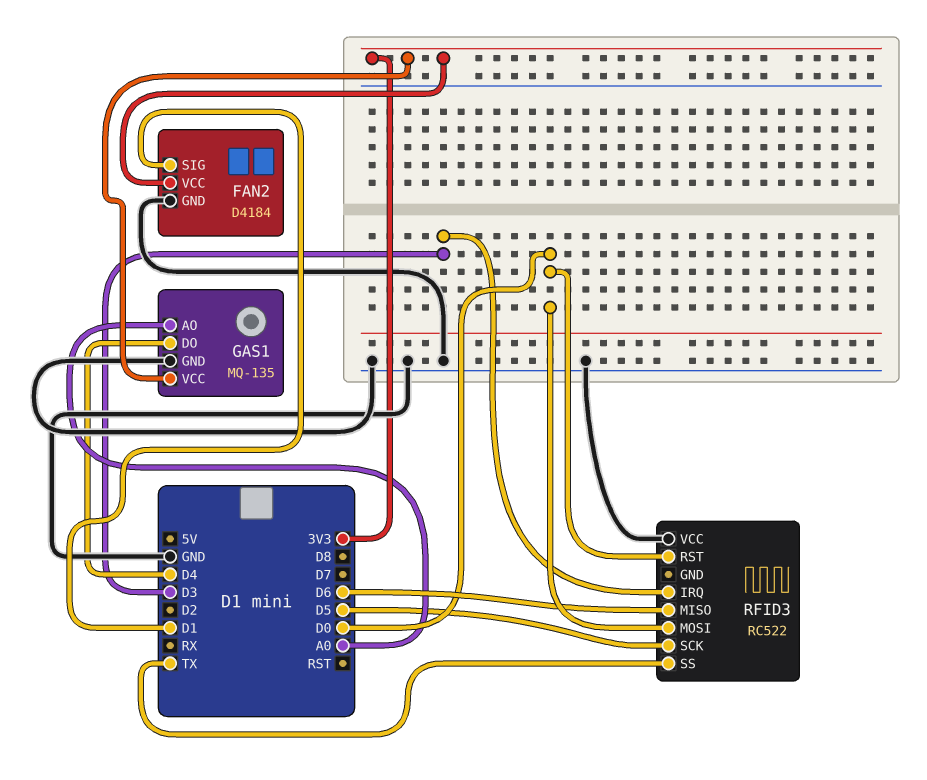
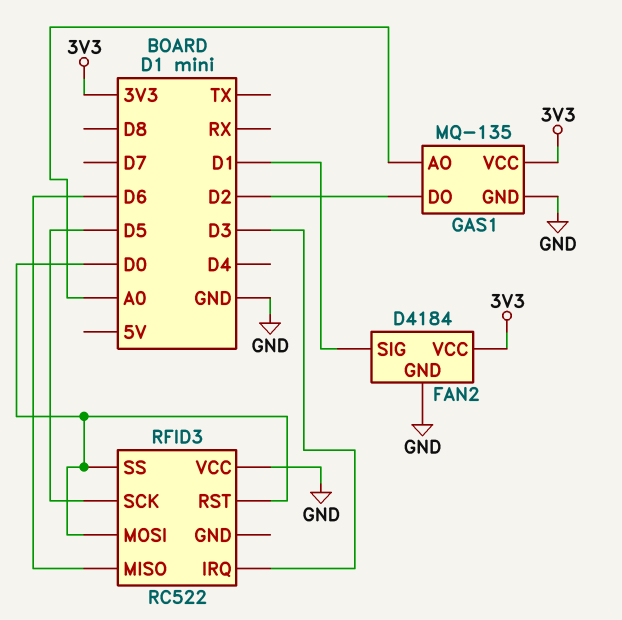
GAS1 pin DO: D4 -> D2
RFID3 pin SS: TX -> D0

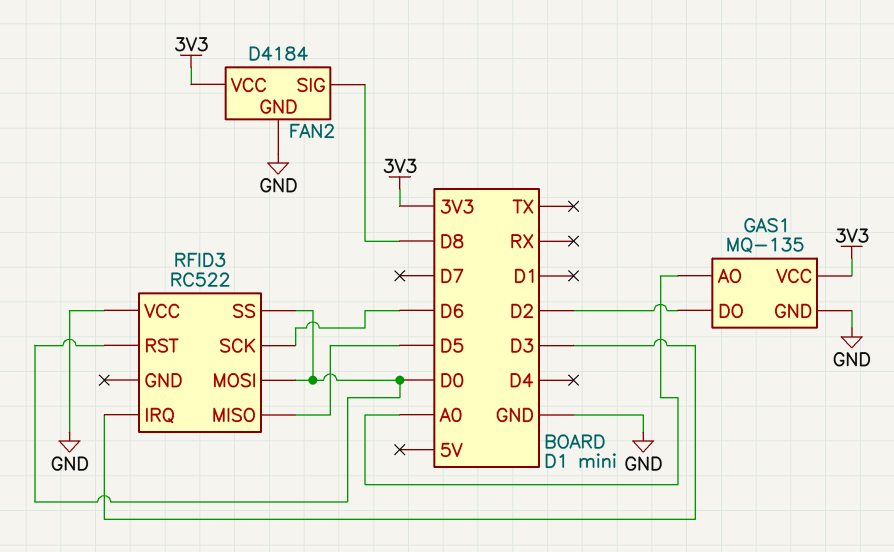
FAN2 pin SIG: D1 -> D8
RFID3 pin MISO: D6 -> D5
RFID3 pin SCK: D5 -> D6

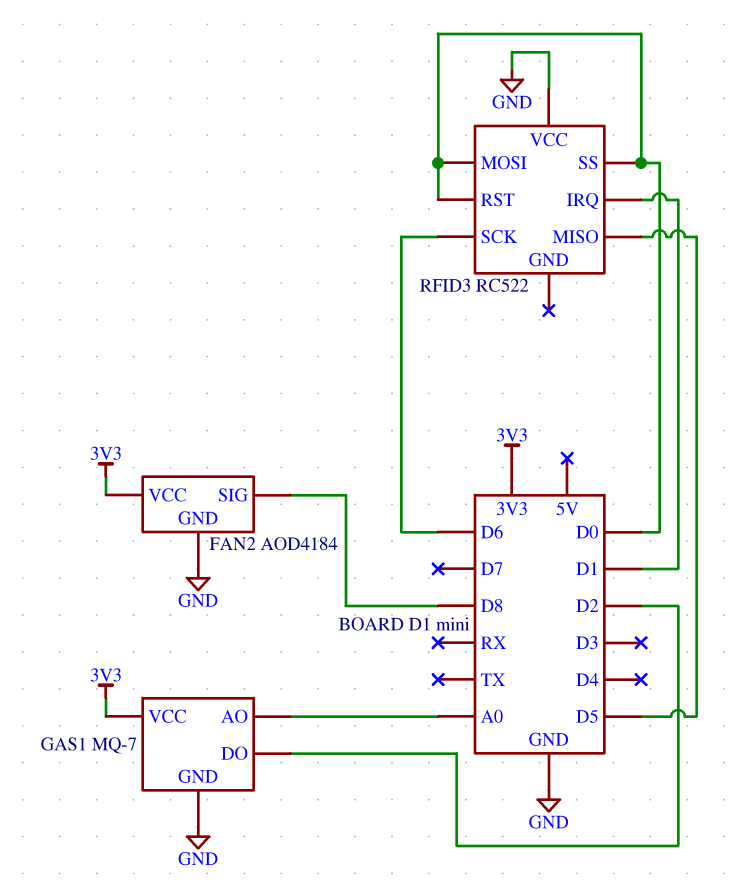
FAN2: D4184 -> AOD4184
GAS1: MQ-135 -> MQ-7
RFID3 pin IRQ: D3 -> D1

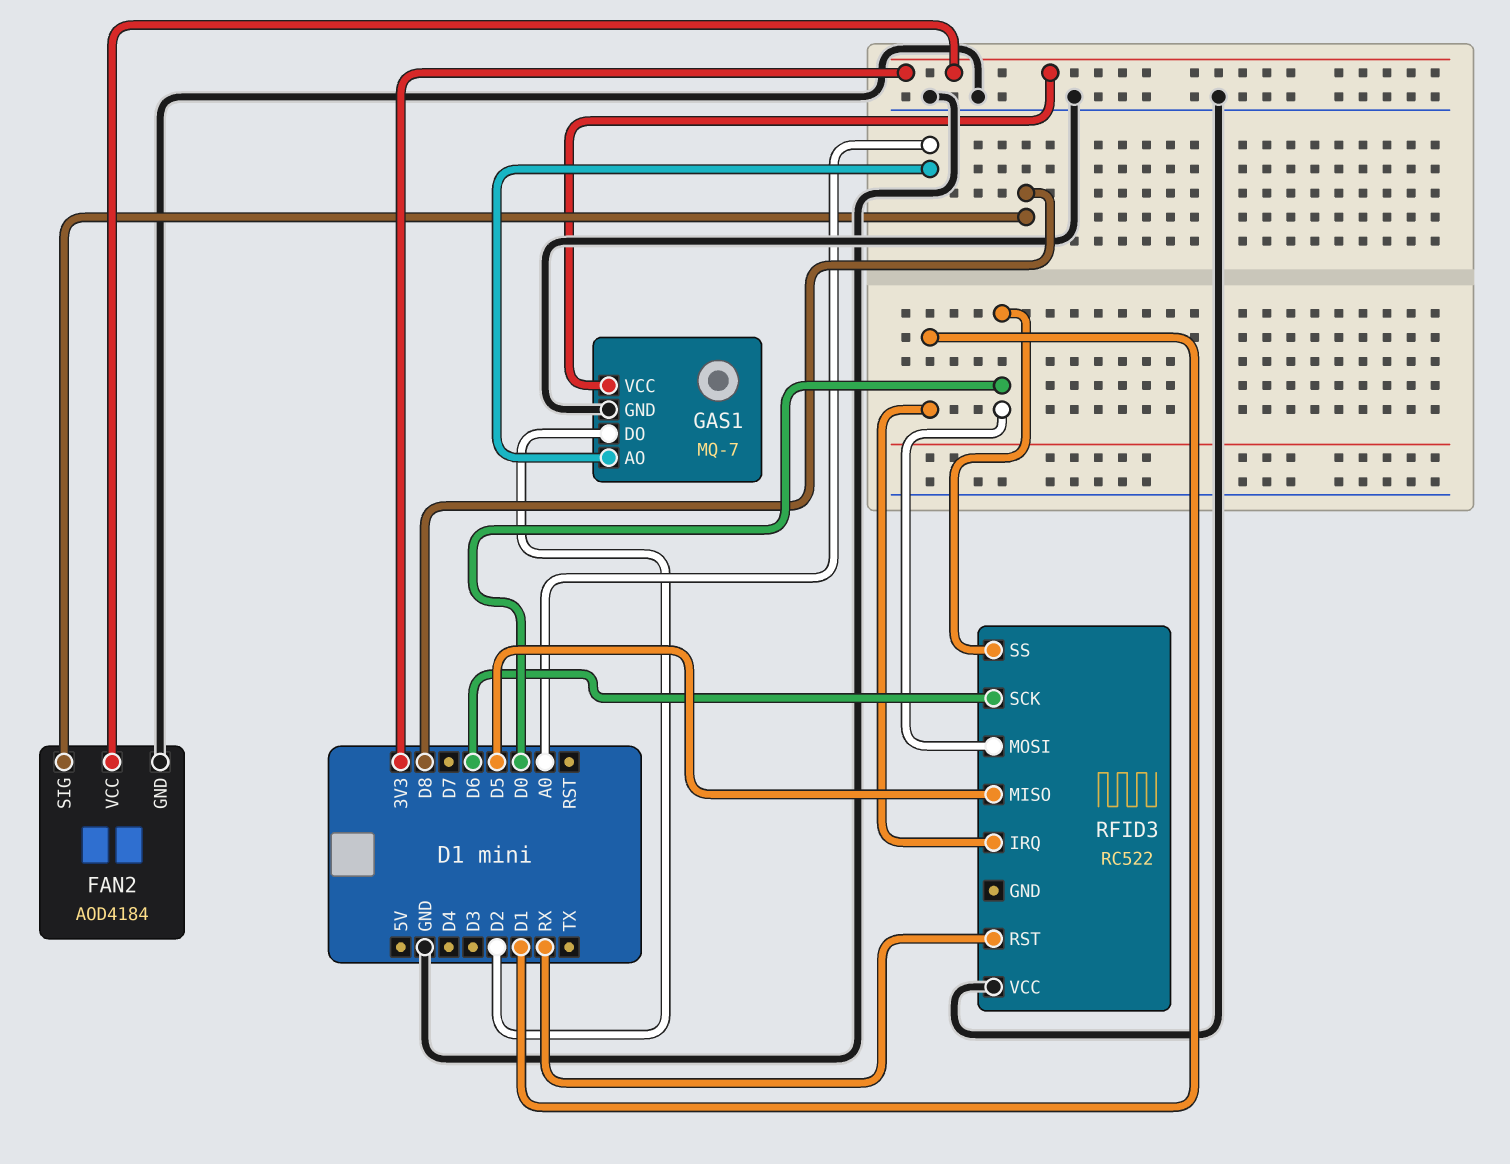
RFID3 pin RST: D0 -> RX

